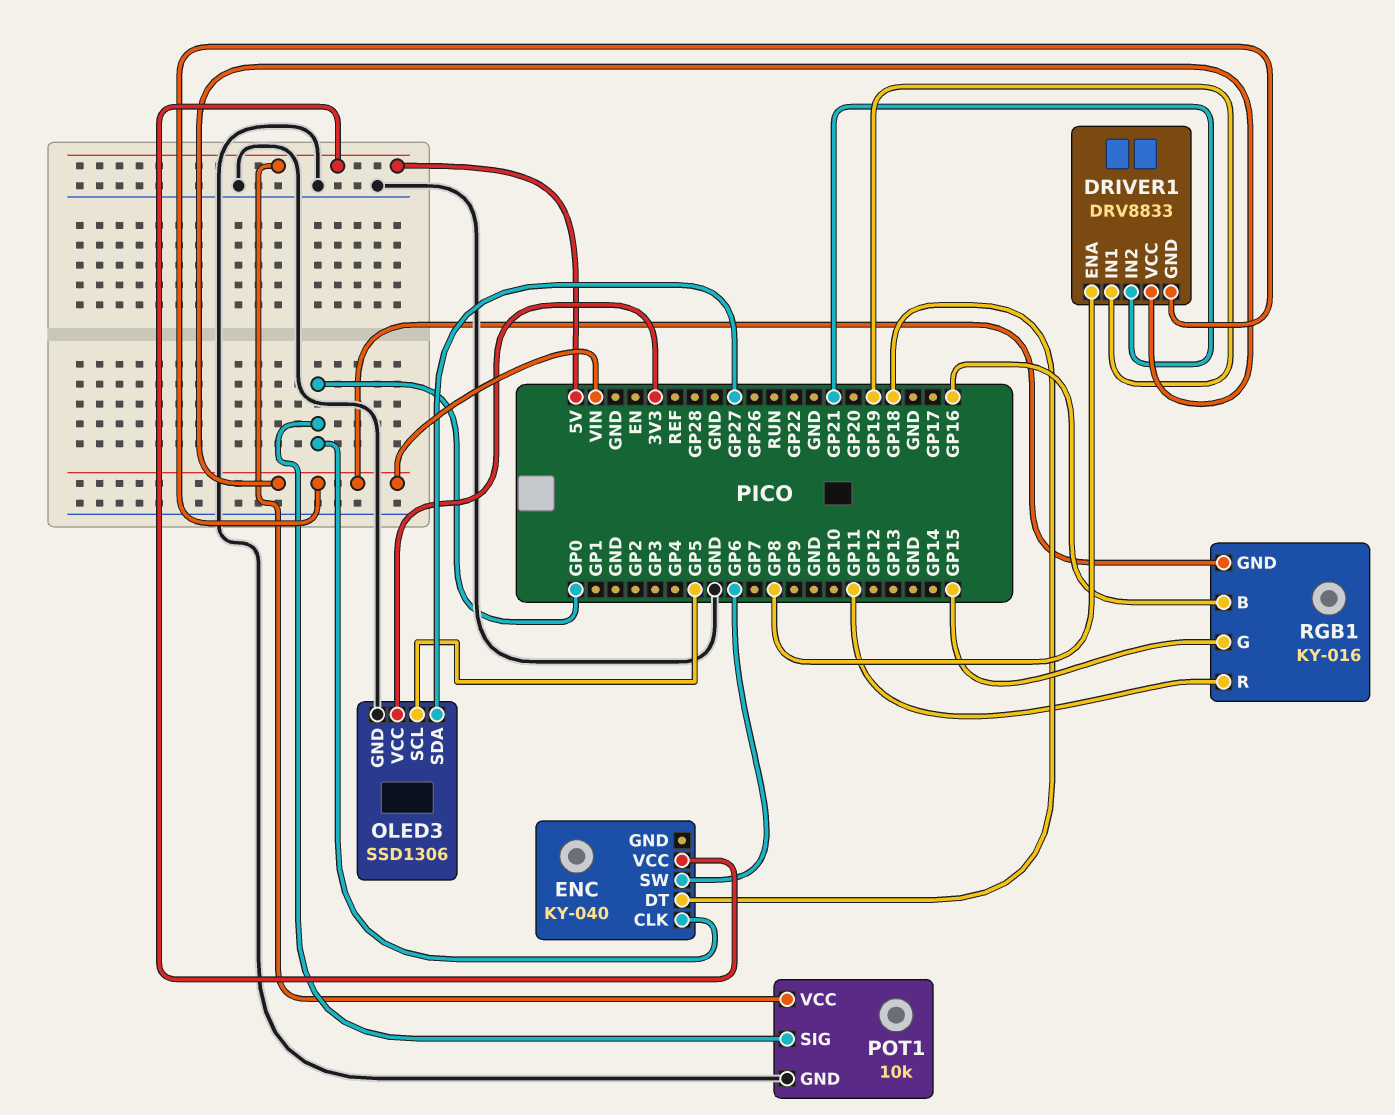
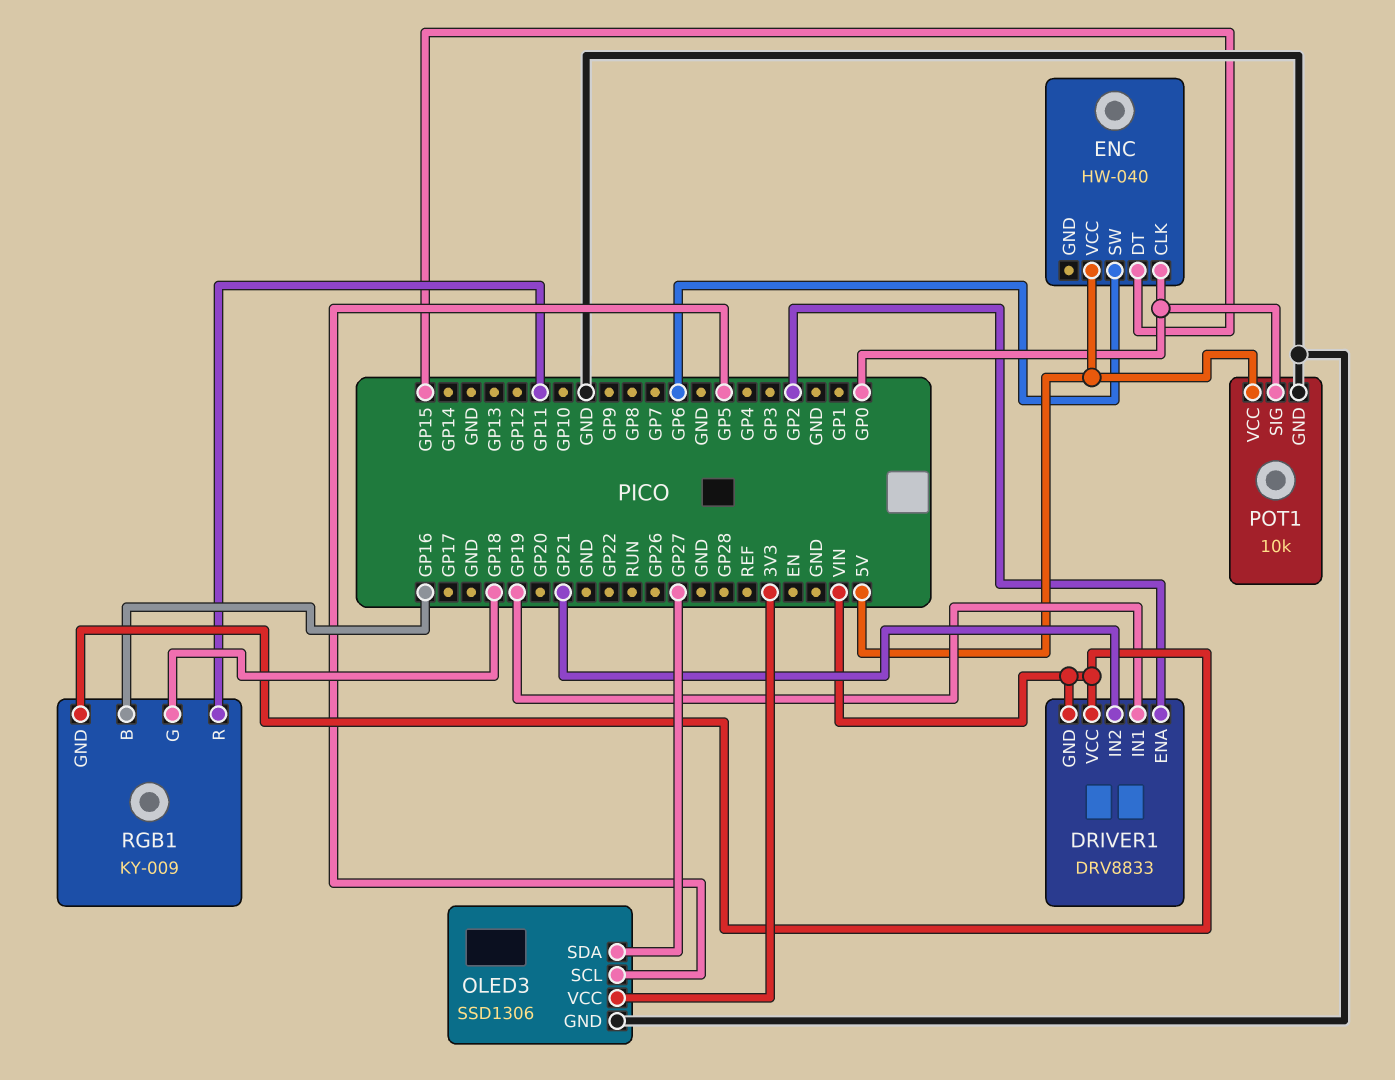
DRIVER1 pin ENA: GP8 -> GP2
ENC: KY-040 -> HW-040
ENC pin DT: GP18 -> GP15
RGB1: KY-016 -> KY-009
RGB1 pin G: GP15 -> GP18

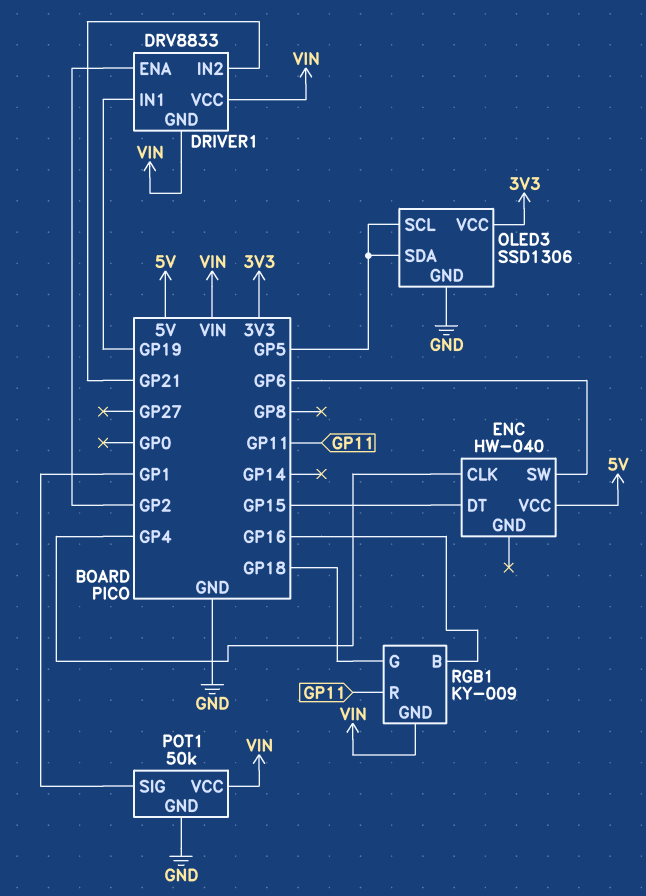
ENC pin CLK: GP0 -> GP4
OLED3 pin SDA: GP27 -> GP5
POT1: 10k -> 50k
POT1 pin SIG: GP0 -> GP1
POT1 pin VCC: 5V -> VIN

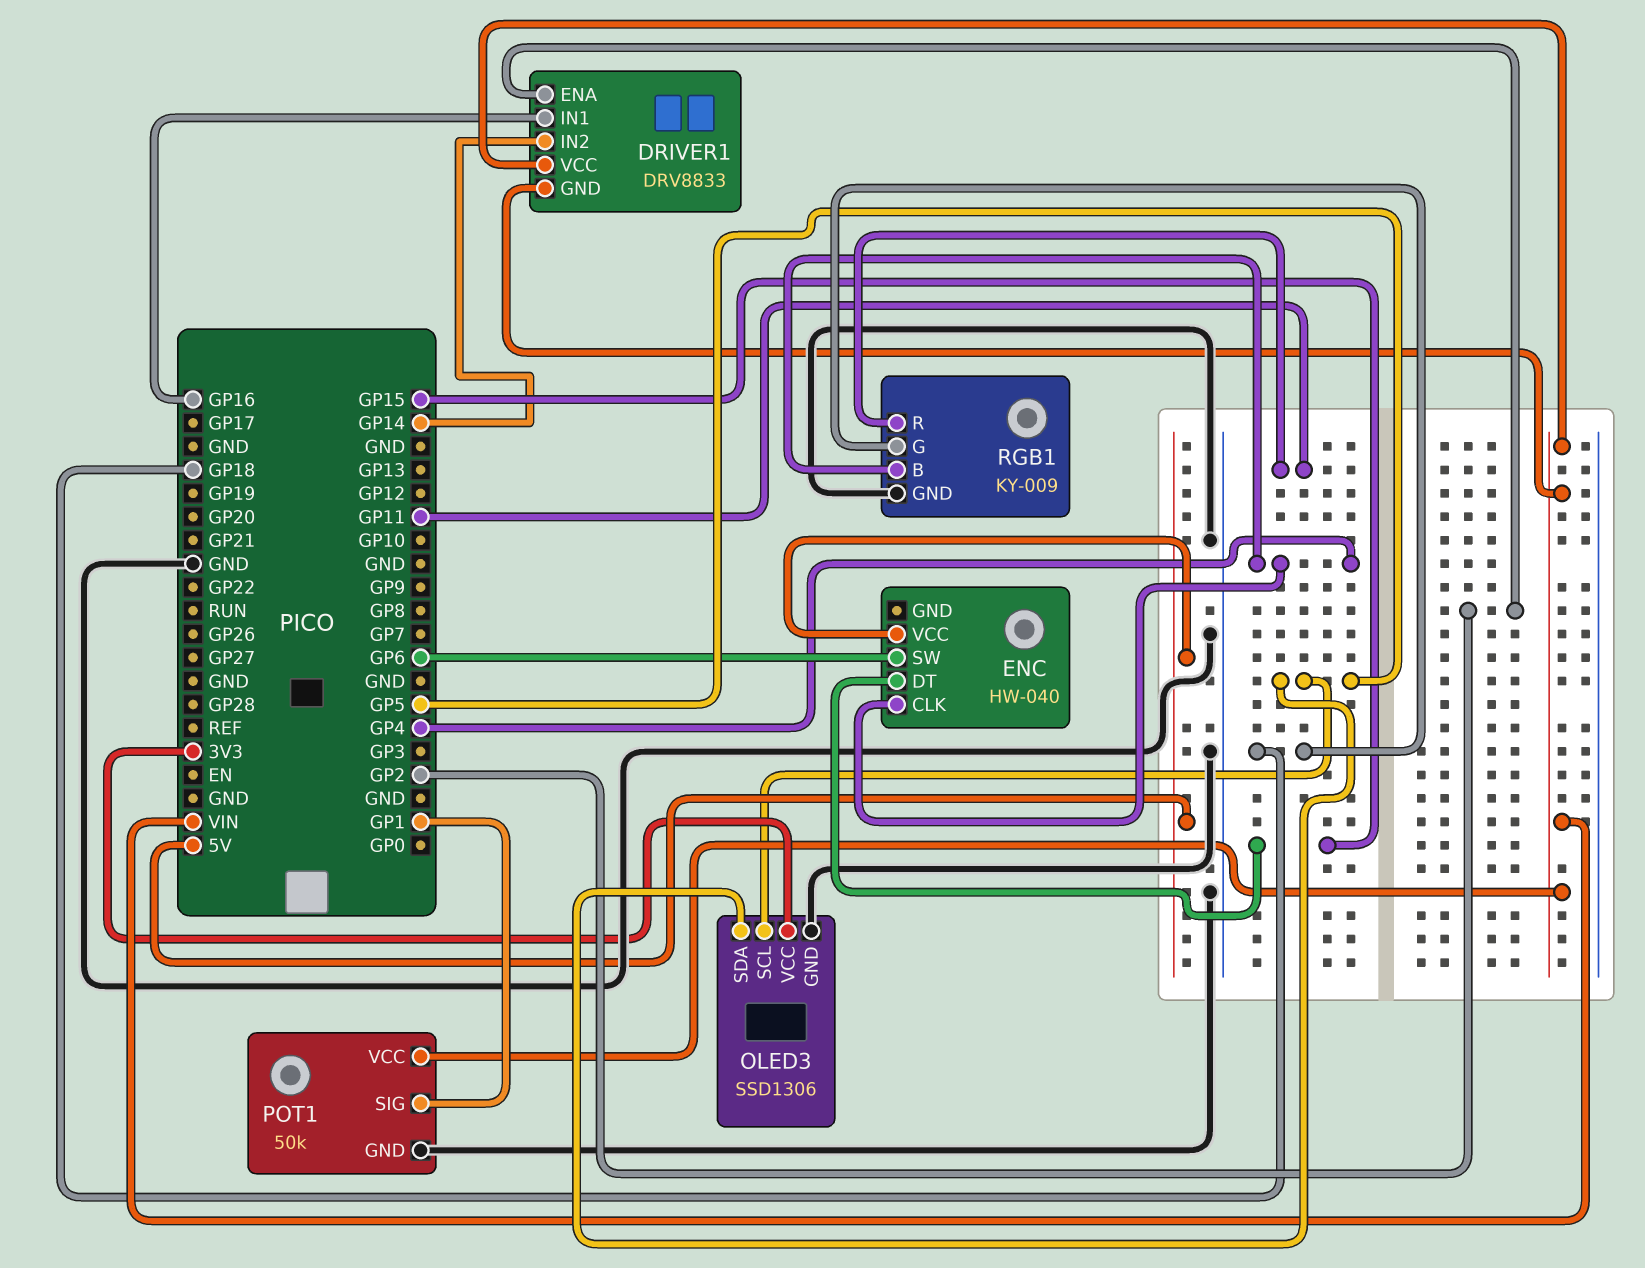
DRIVER1 pin IN1: GP19 -> GP16
DRIVER1 pin IN2: GP21 -> GP14
RGB1 pin B: GP16 -> GP4
RGB1 pin GND: VIN -> GND

